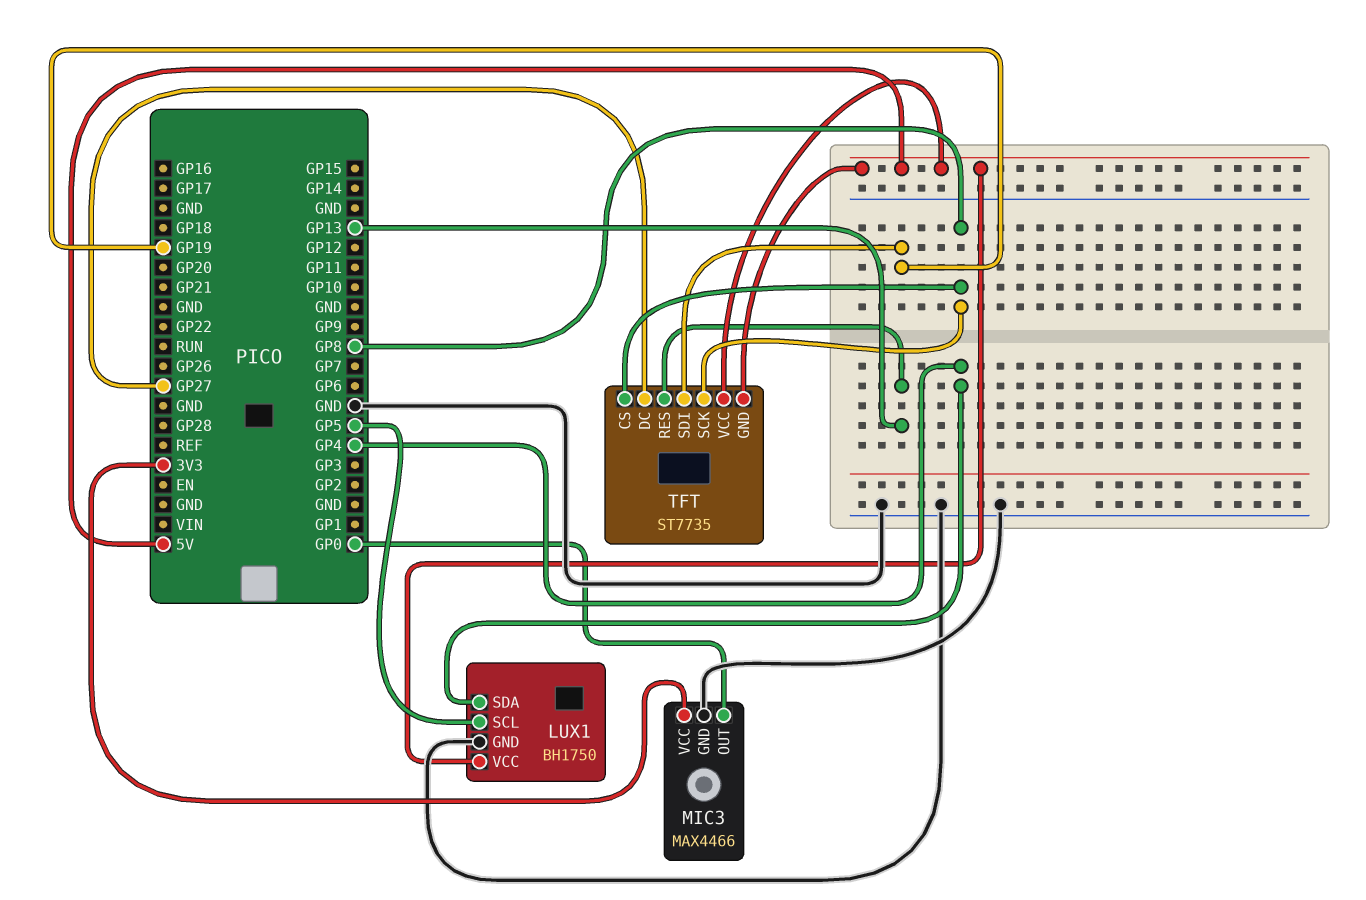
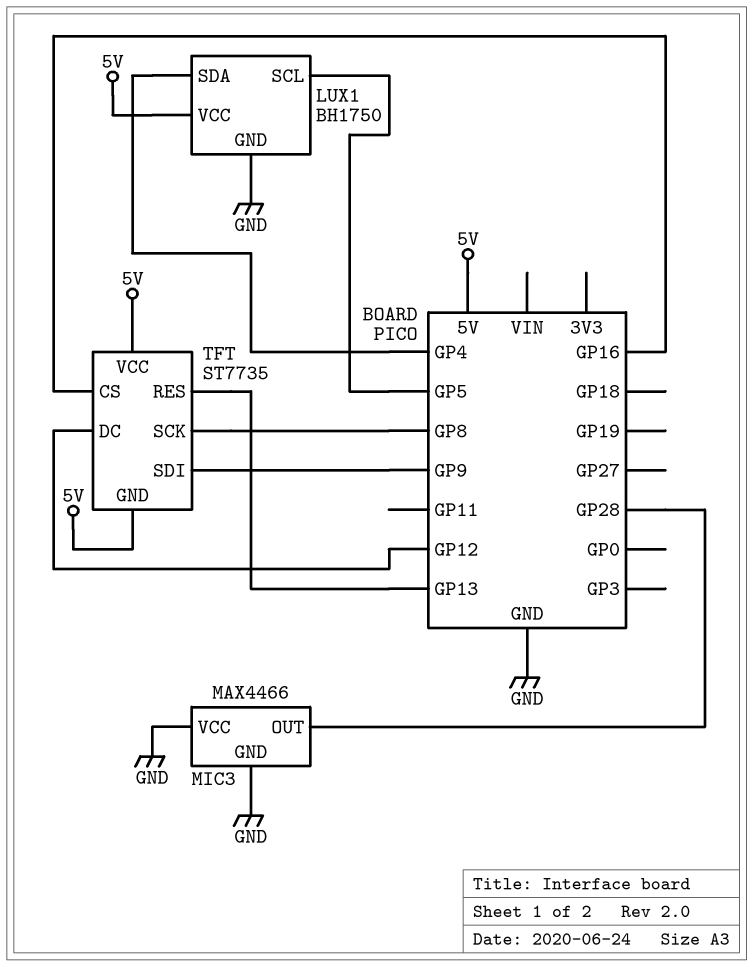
MIC3 pin OUT: GP0 -> GP28
MIC3 pin VCC: 3V3 -> GND
TFT pin CS: GP8 -> GP16
TFT pin DC: GP27 -> GP12
TFT pin SDI: GP19 -> GP9

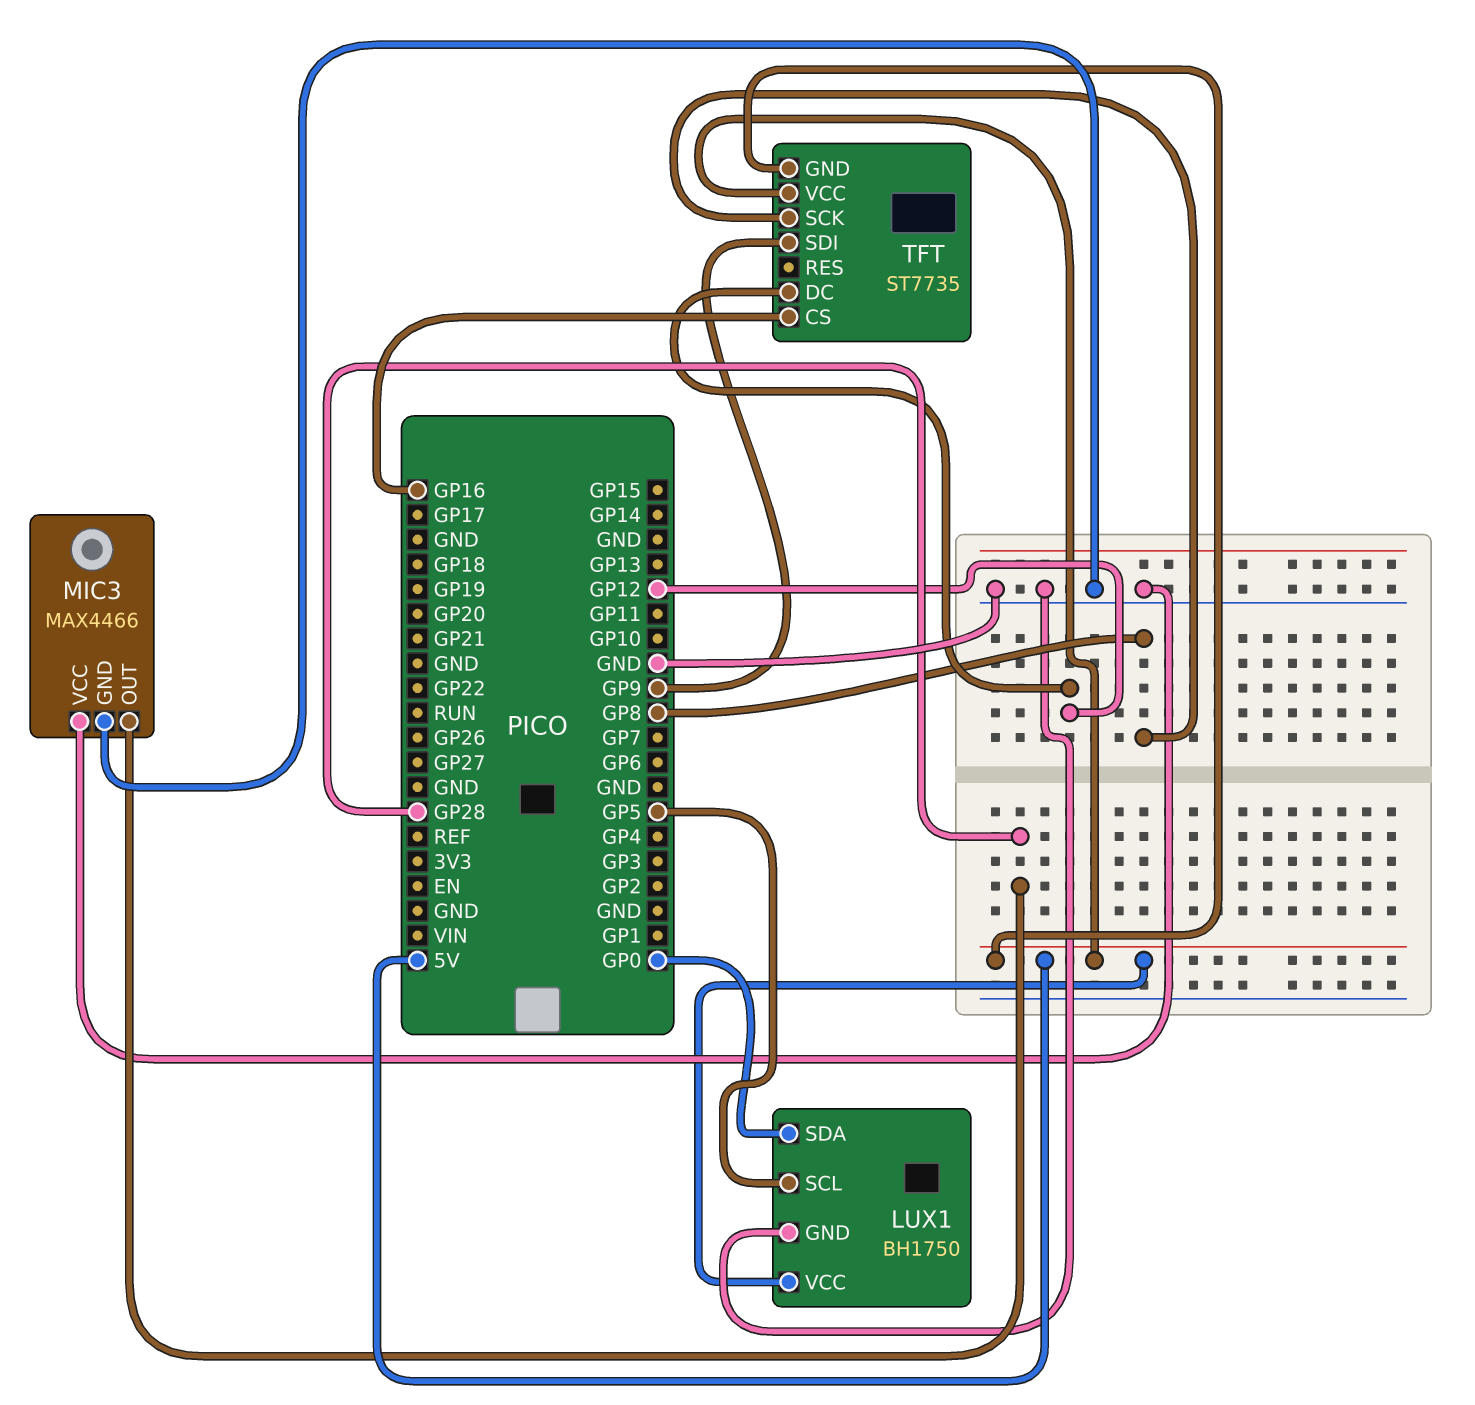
LUX1 pin SDA: GP4 -> GP0
TFT pin RES: GP13 -> none

